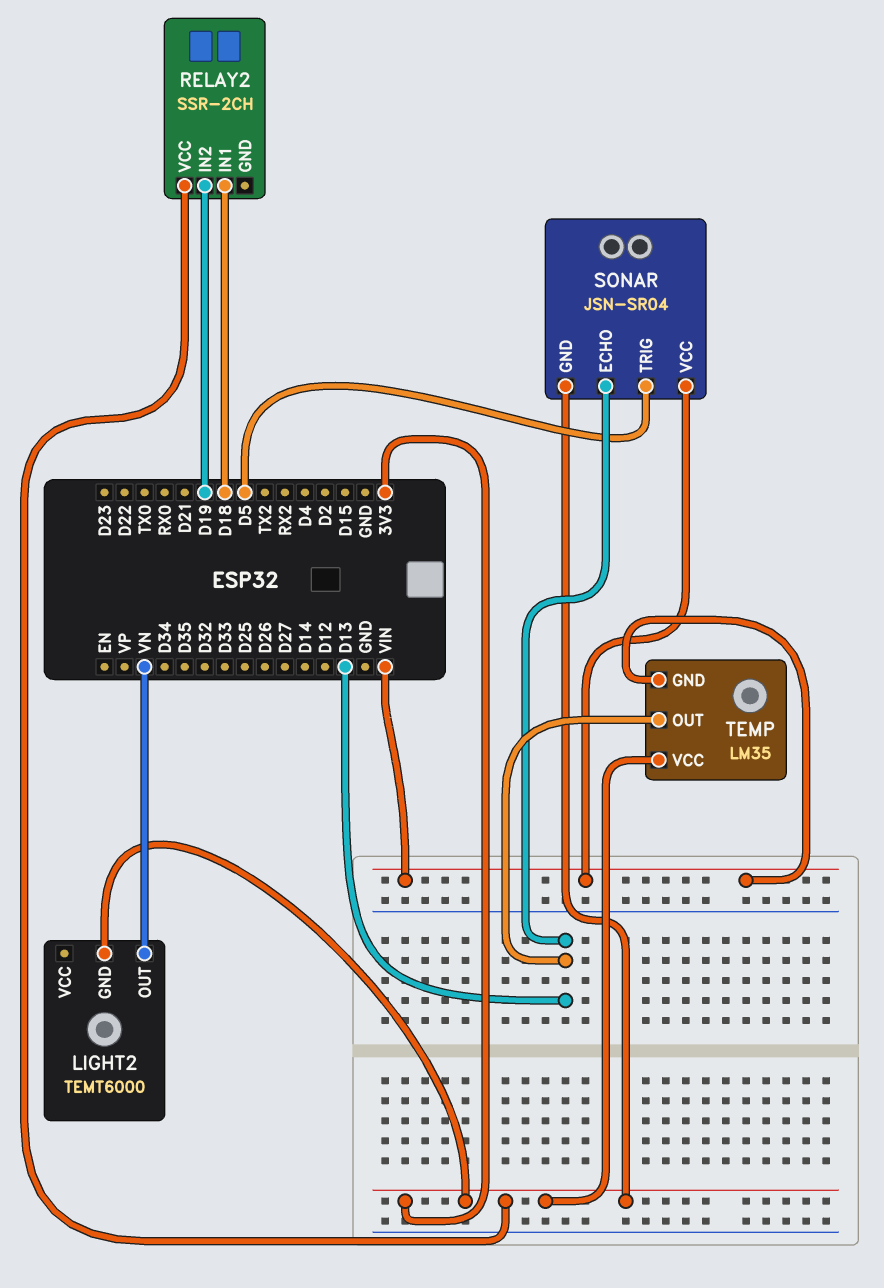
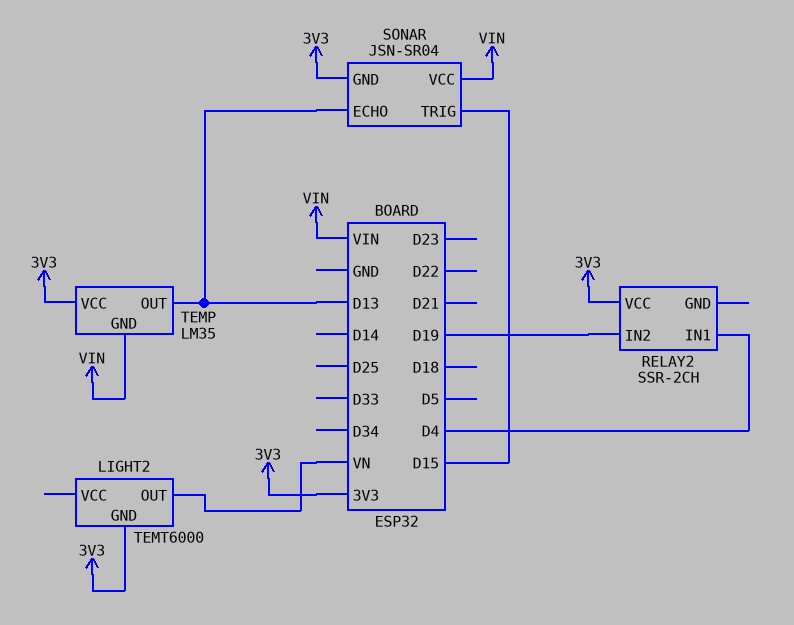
RELAY2 pin IN1: D18 -> D4
SONAR pin TRIG: D5 -> D15

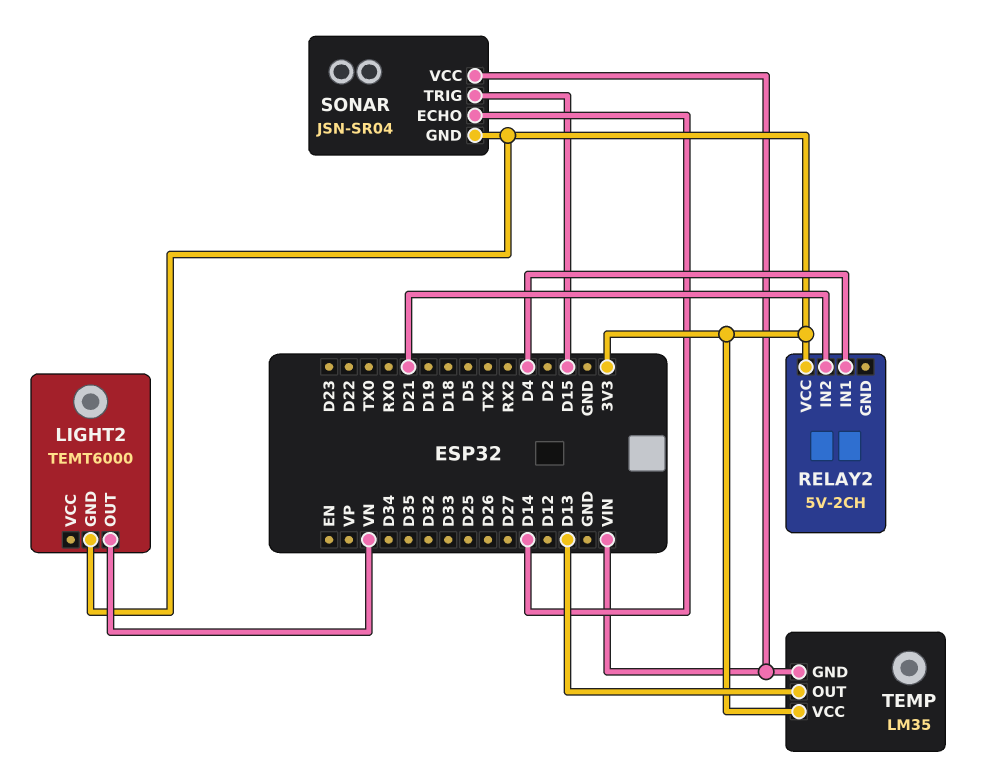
RELAY2: SSR-2CH -> 5V-2CH
RELAY2 pin IN2: D19 -> D21
SONAR pin ECHO: D13 -> D14

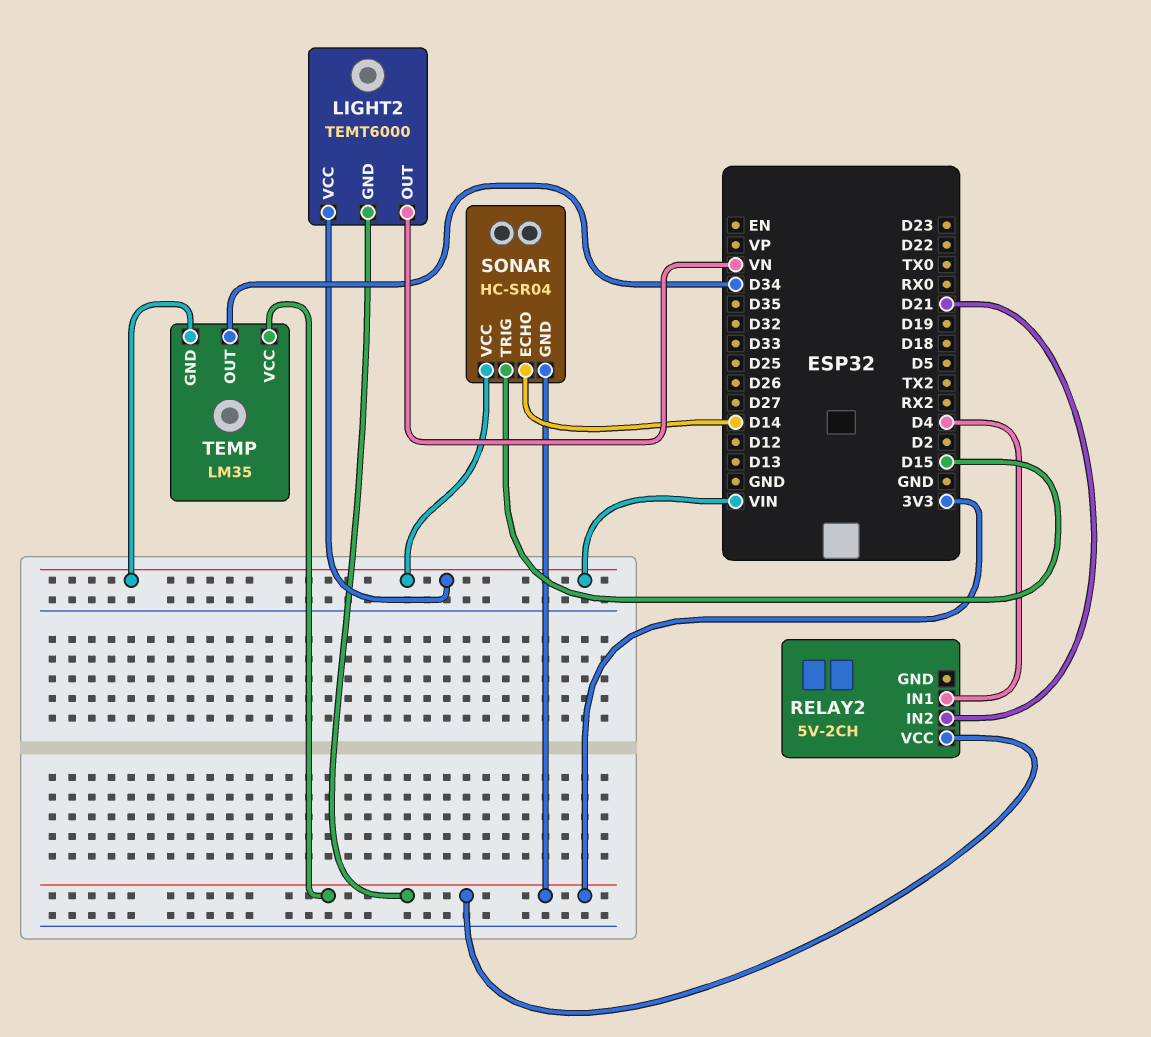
LIGHT2 pin VCC: none -> VIN
SONAR: JSN-SR04 -> HC-SR04
TEMP pin OUT: D13 -> D34

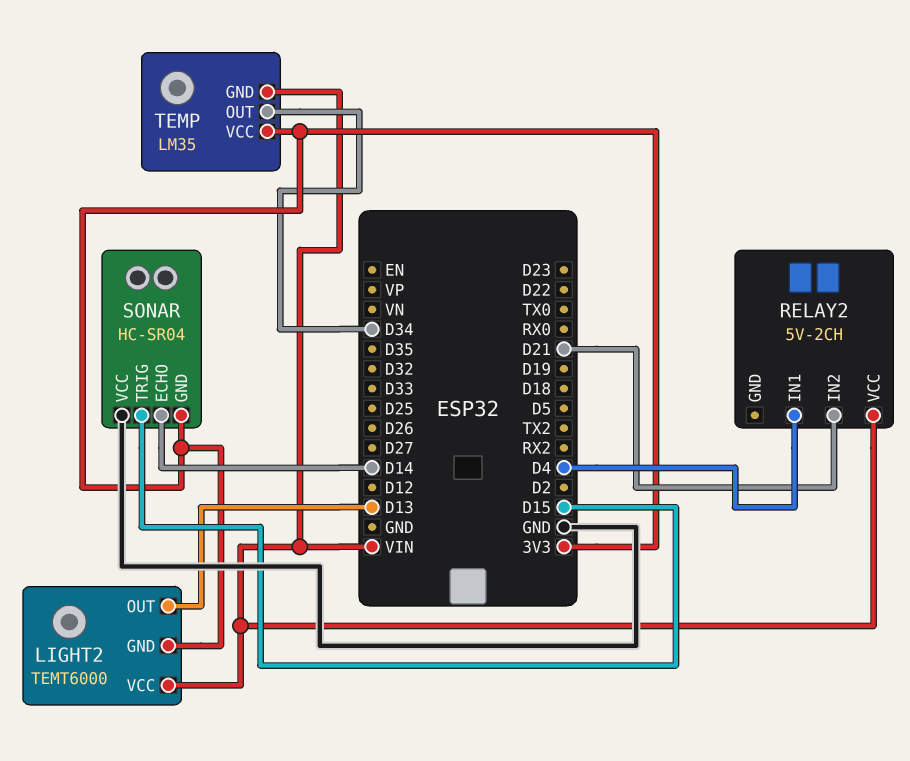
LIGHT2 pin OUT: VN -> D13
RELAY2 pin VCC: 3V3 -> VIN
SONAR pin VCC: VIN -> GND

